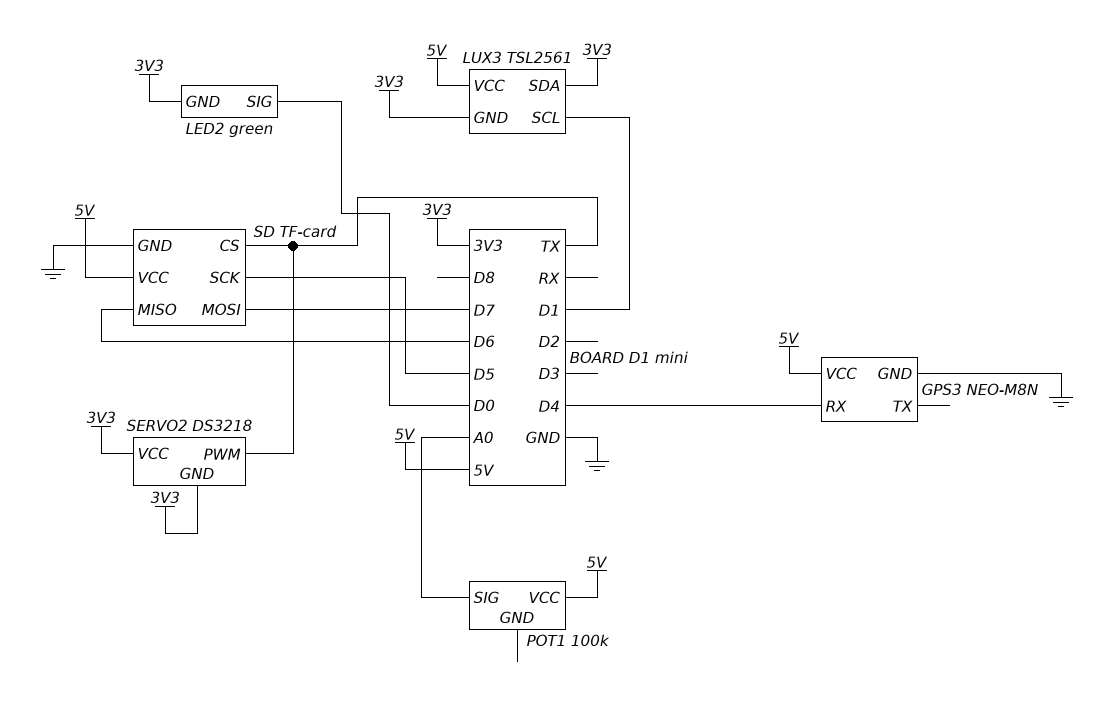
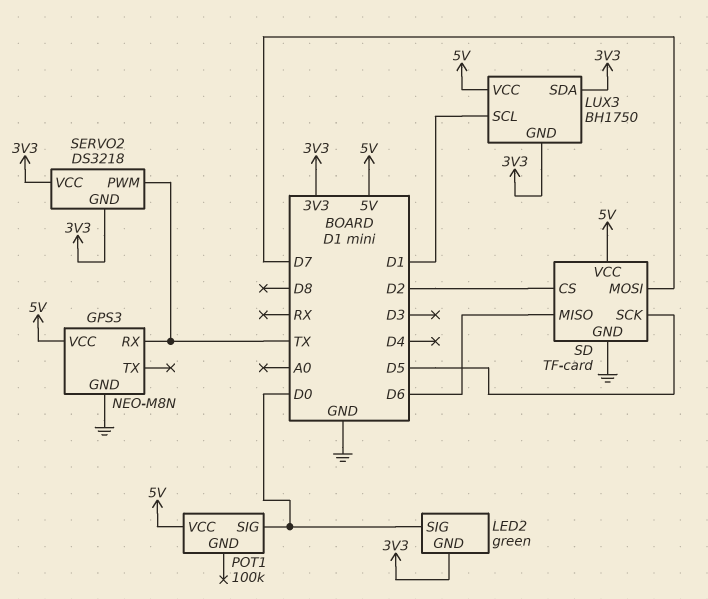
GPS3 pin RX: D4 -> TX
LUX3: TSL2561 -> BH1750
POT1 pin SIG: A0 -> D0
SD pin CS: TX -> D2

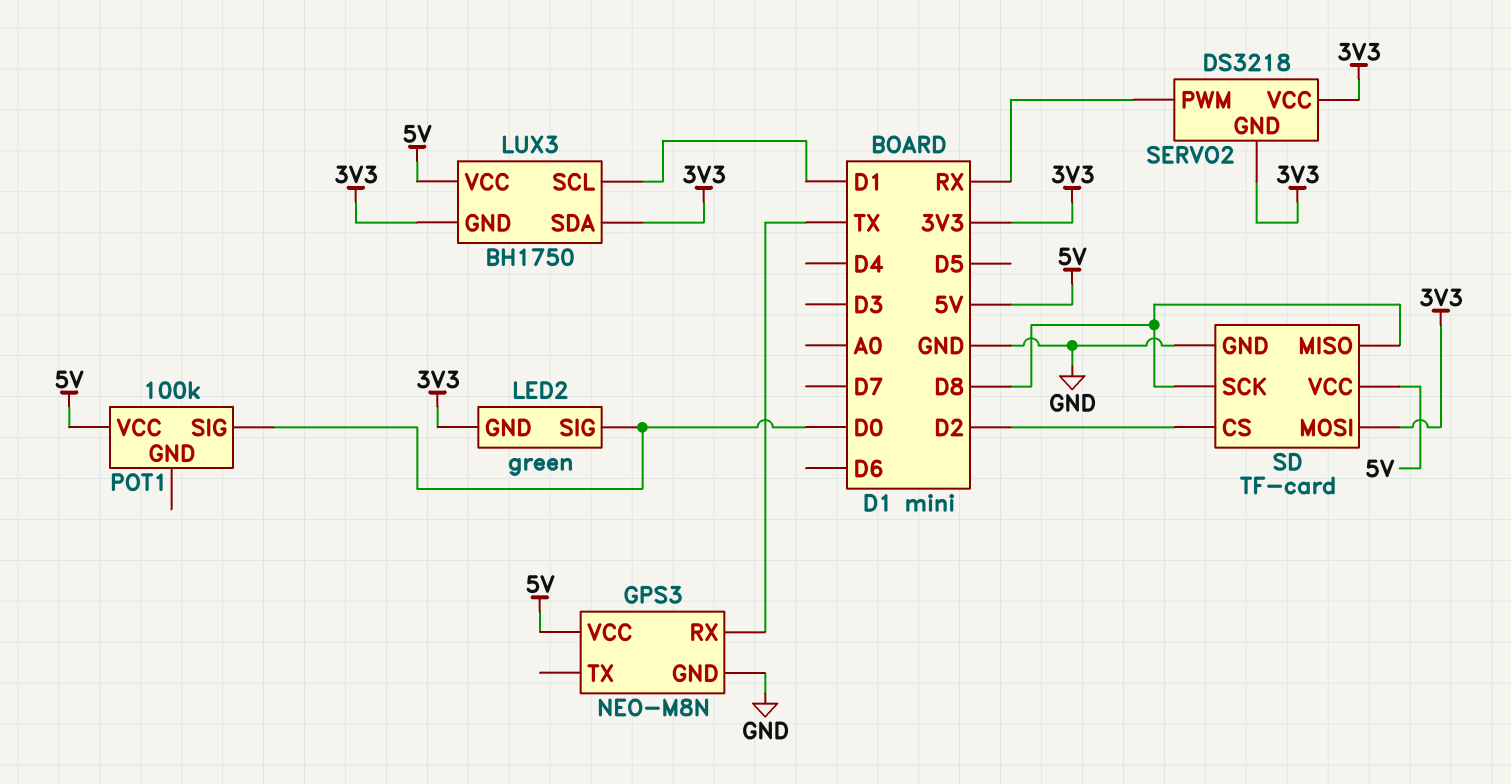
SD pin MISO: D6 -> D8
SD pin MOSI: D7 -> 3V3
SD pin SCK: D5 -> D8
SERVO2 pin PWM: TX -> RX

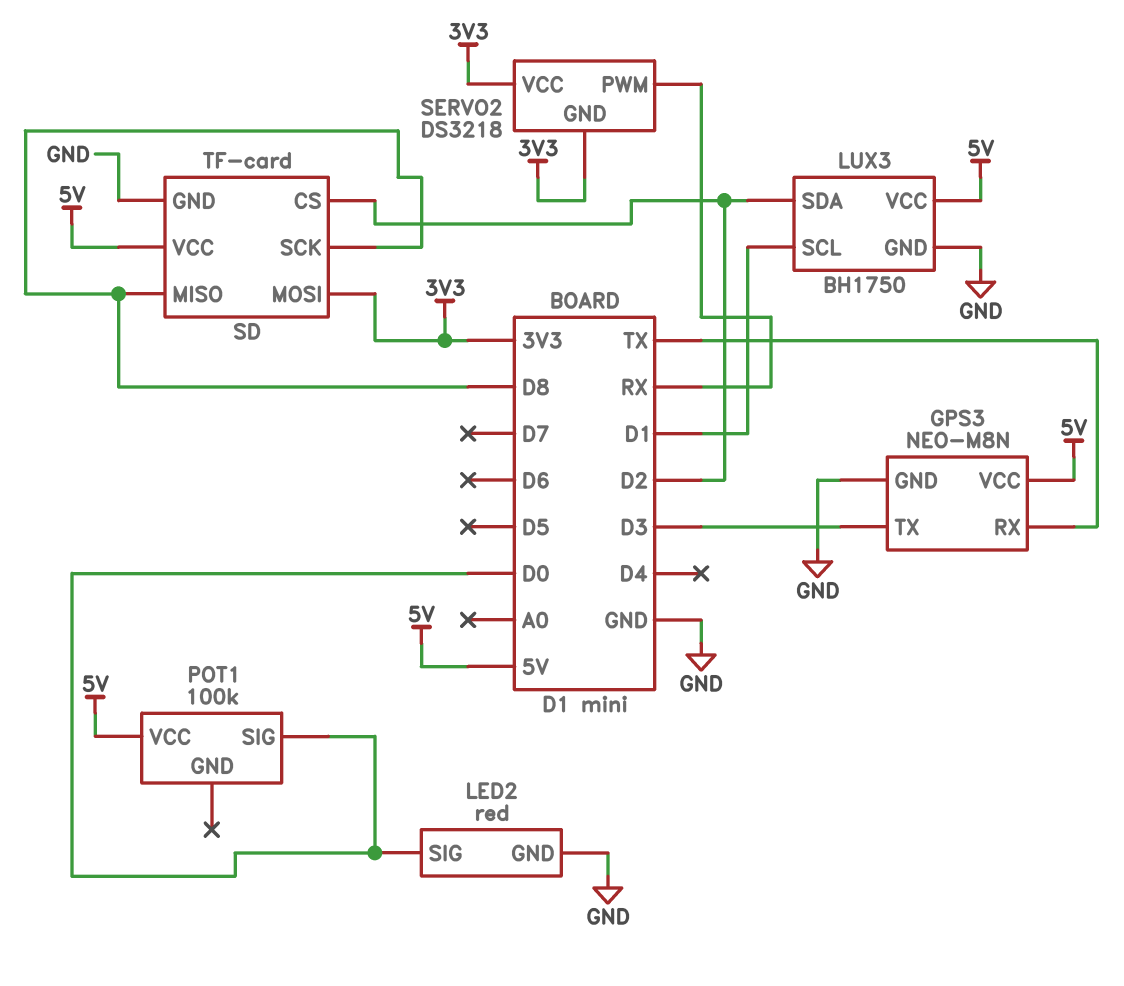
GPS3 pin TX: none -> D3
LED2: green -> red
LED2 pin GND: 3V3 -> GND
LUX3 pin GND: 3V3 -> GND
LUX3 pin SDA: 3V3 -> D2

